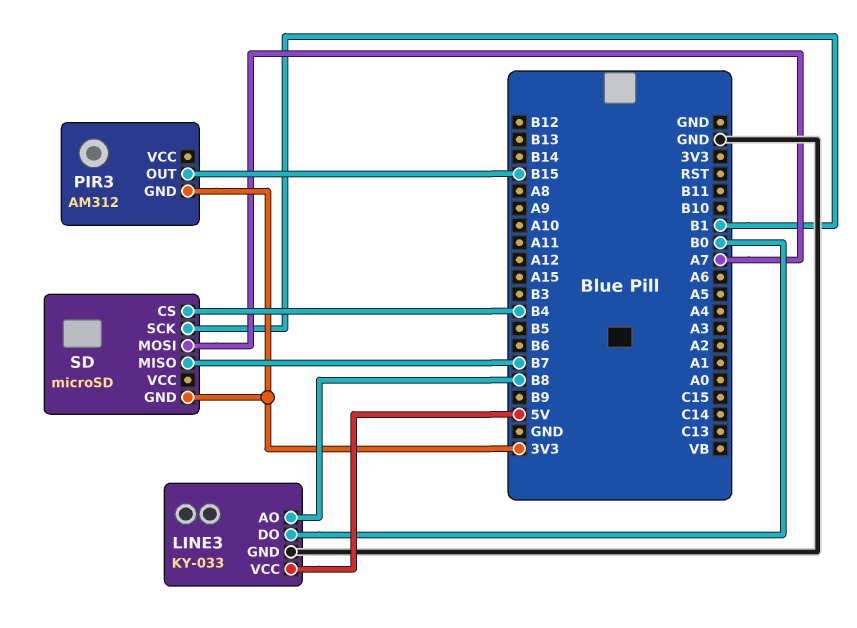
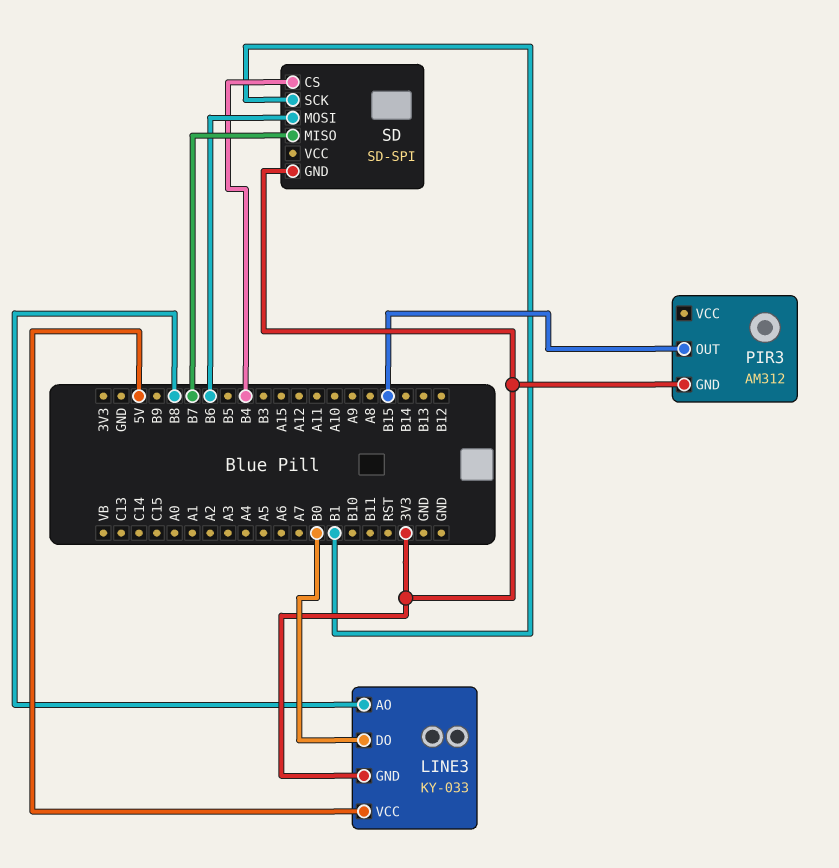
LINE3 pin GND: GND -> 3V3
SD: microSD -> SD-SPI
SD pin MOSI: A7 -> B6

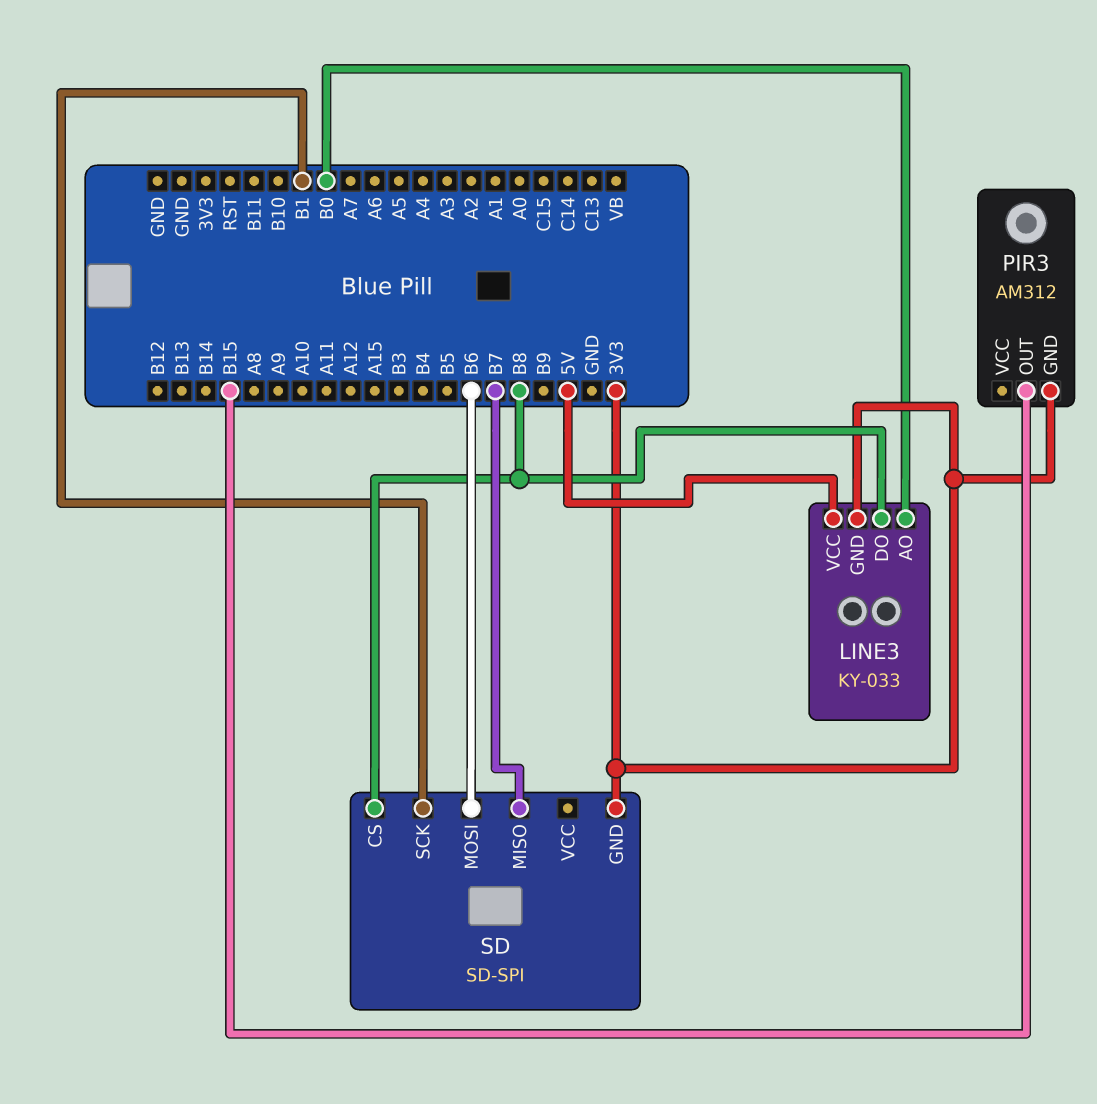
LINE3 pin AO: B8 -> B0
LINE3 pin DO: B0 -> B8
SD pin CS: B4 -> B8

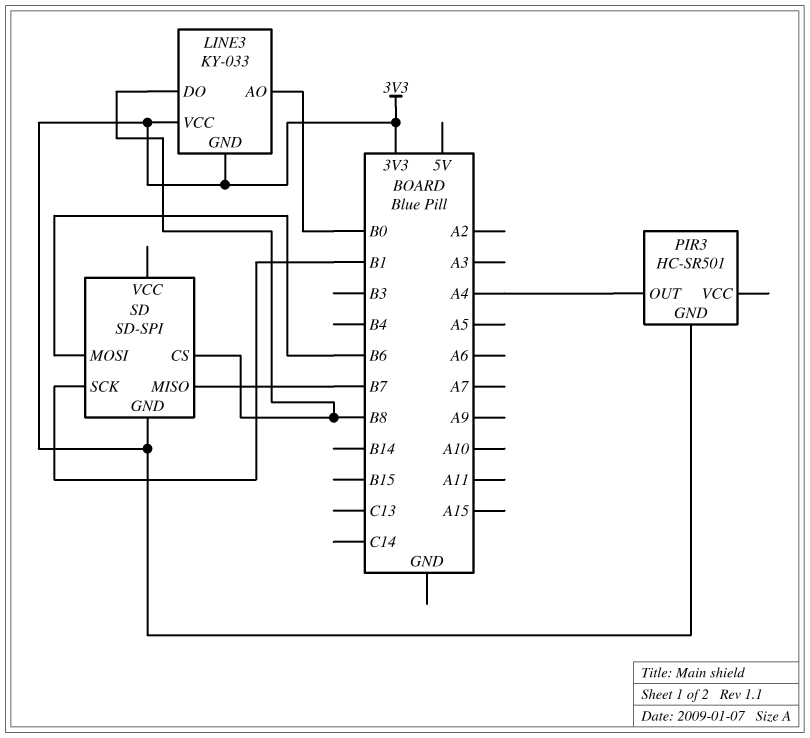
LINE3 pin VCC: 5V -> 3V3
PIR3: AM312 -> HC-SR501
PIR3 pin OUT: B15 -> A4

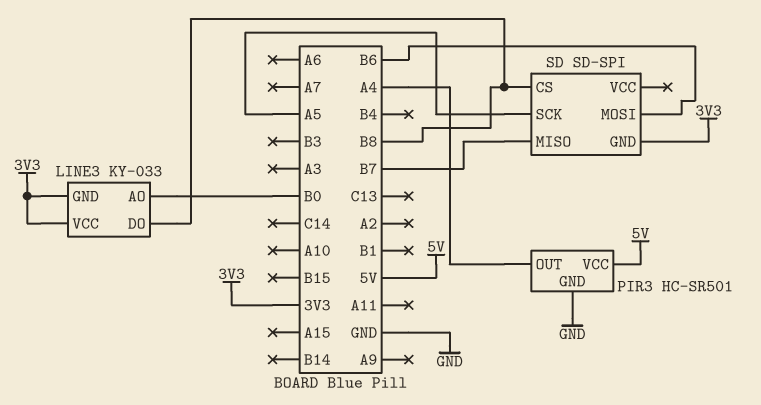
PIR3 pin GND: 3V3 -> GND
PIR3 pin VCC: none -> 5V
SD pin SCK: B1 -> A5

